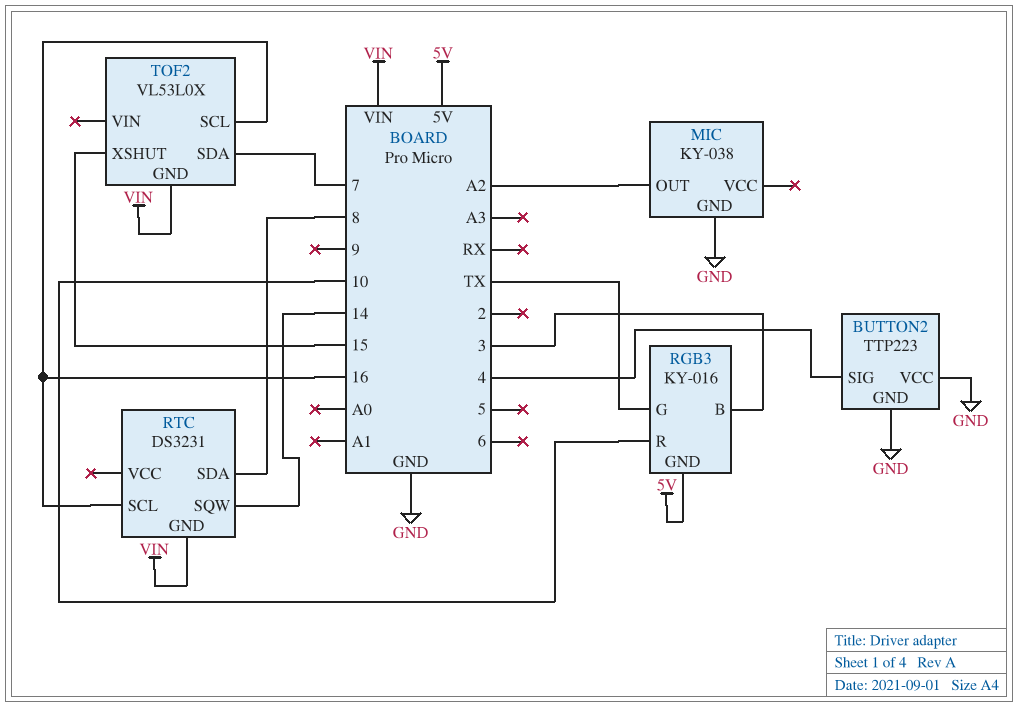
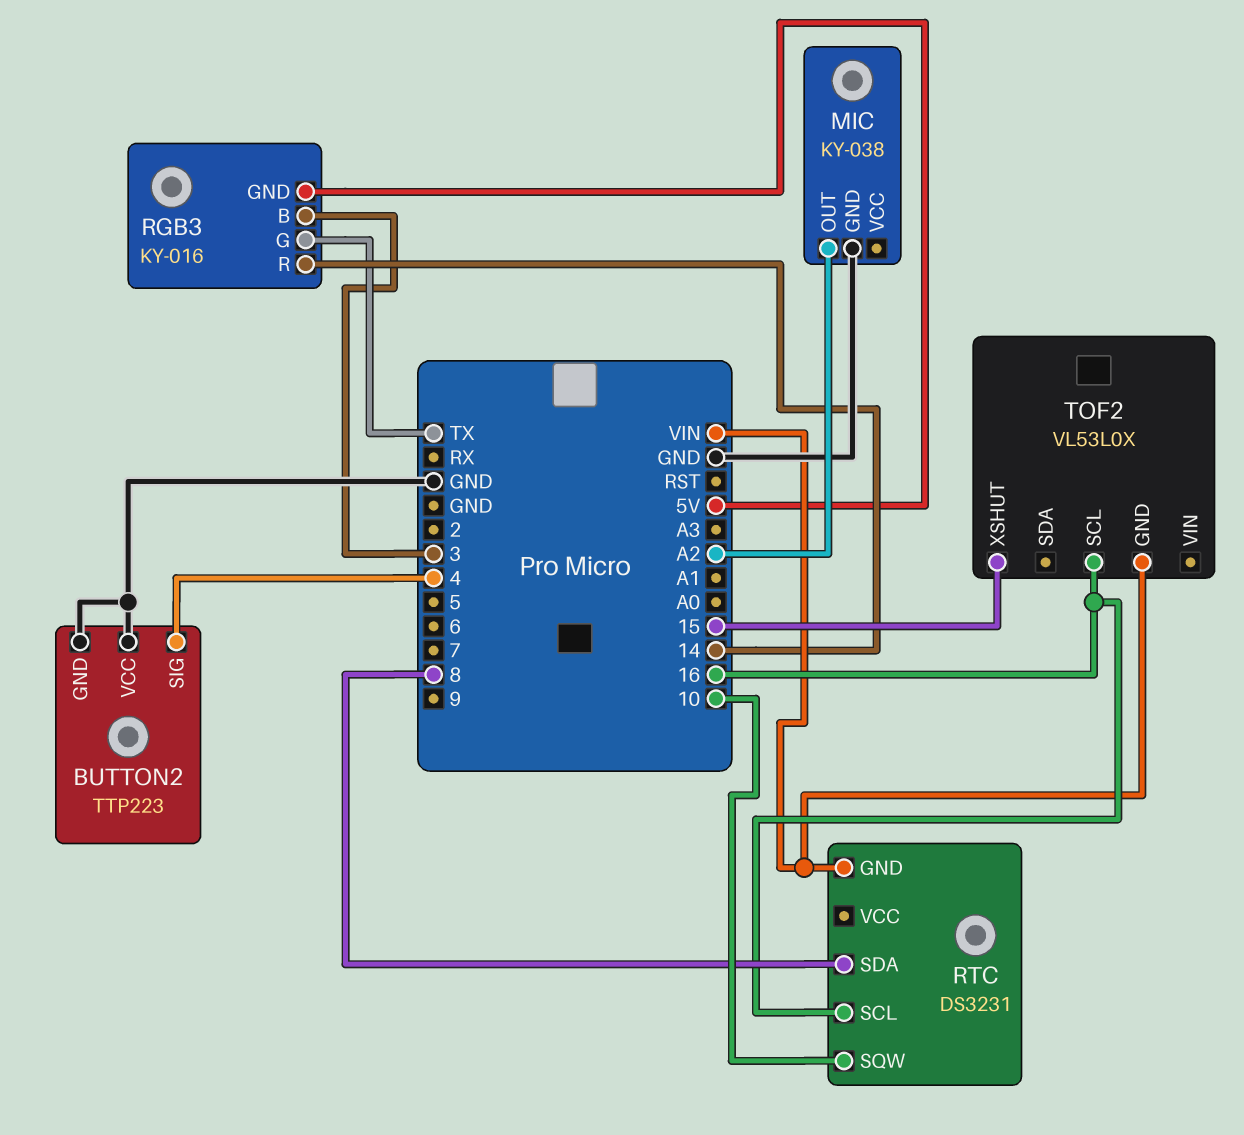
RGB3 pin R: 10 -> 14
RTC pin SQW: 14 -> 10
TOF2 pin SDA: 7 -> none

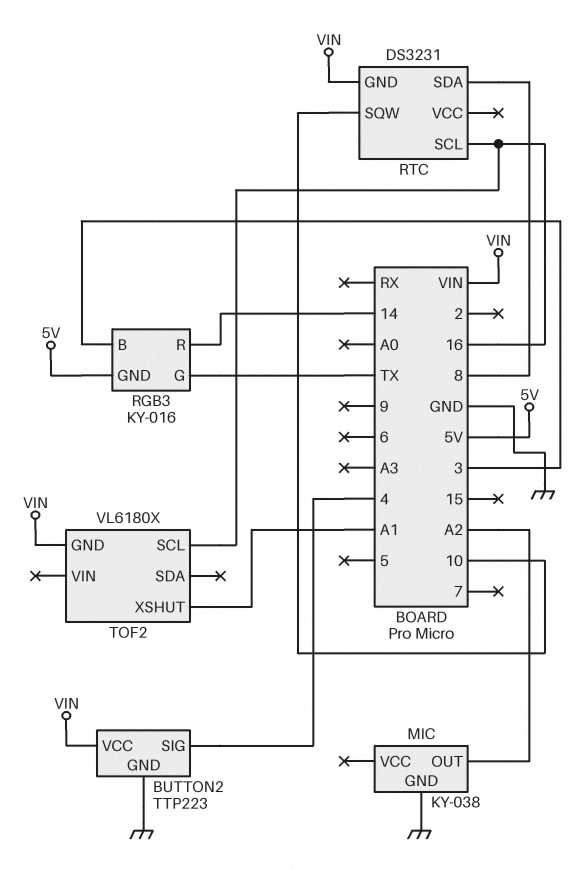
BUTTON2 pin VCC: GND -> VIN
TOF2: VL53L0X -> VL6180X
TOF2 pin XSHUT: 15 -> A1

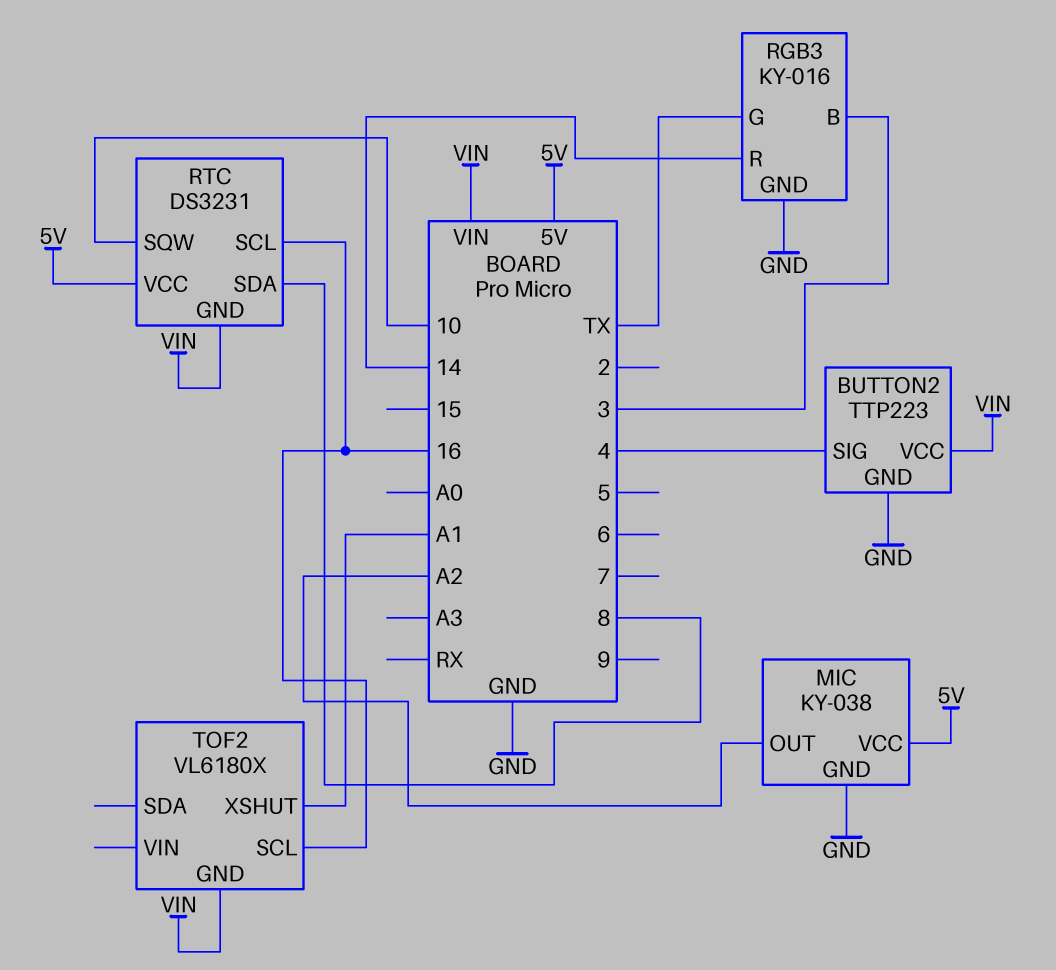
MIC pin VCC: none -> 5V
RGB3 pin GND: 5V -> GND
RTC pin VCC: none -> 5V

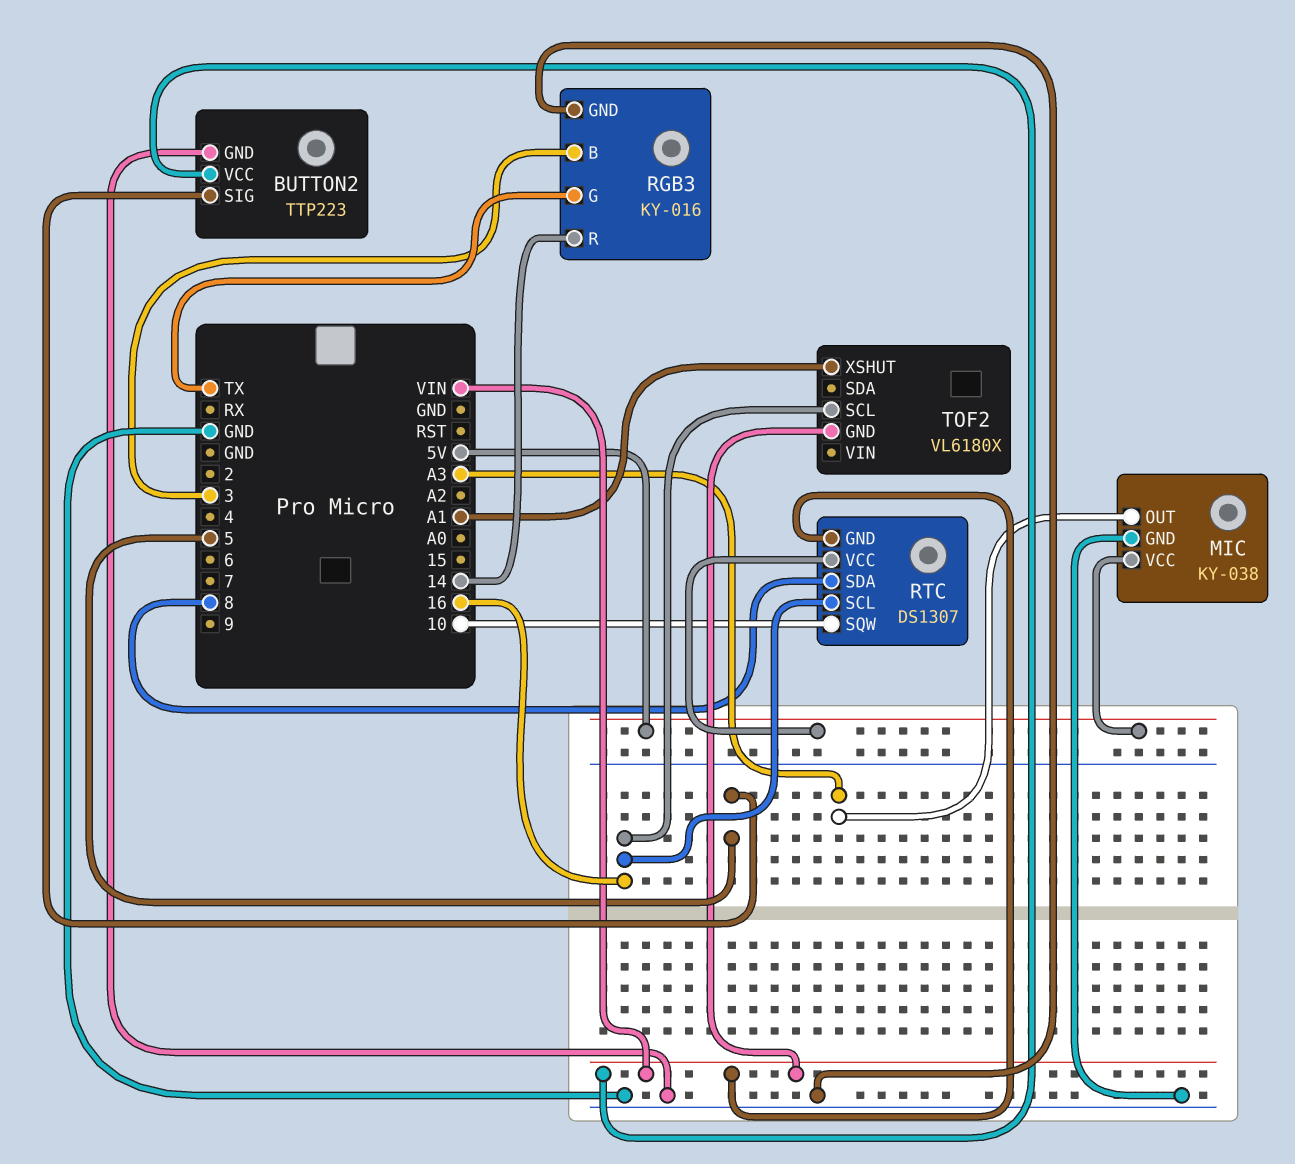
BUTTON2 pin SIG: 4 -> 5
MIC pin OUT: A2 -> A3
RTC: DS3231 -> DS1307

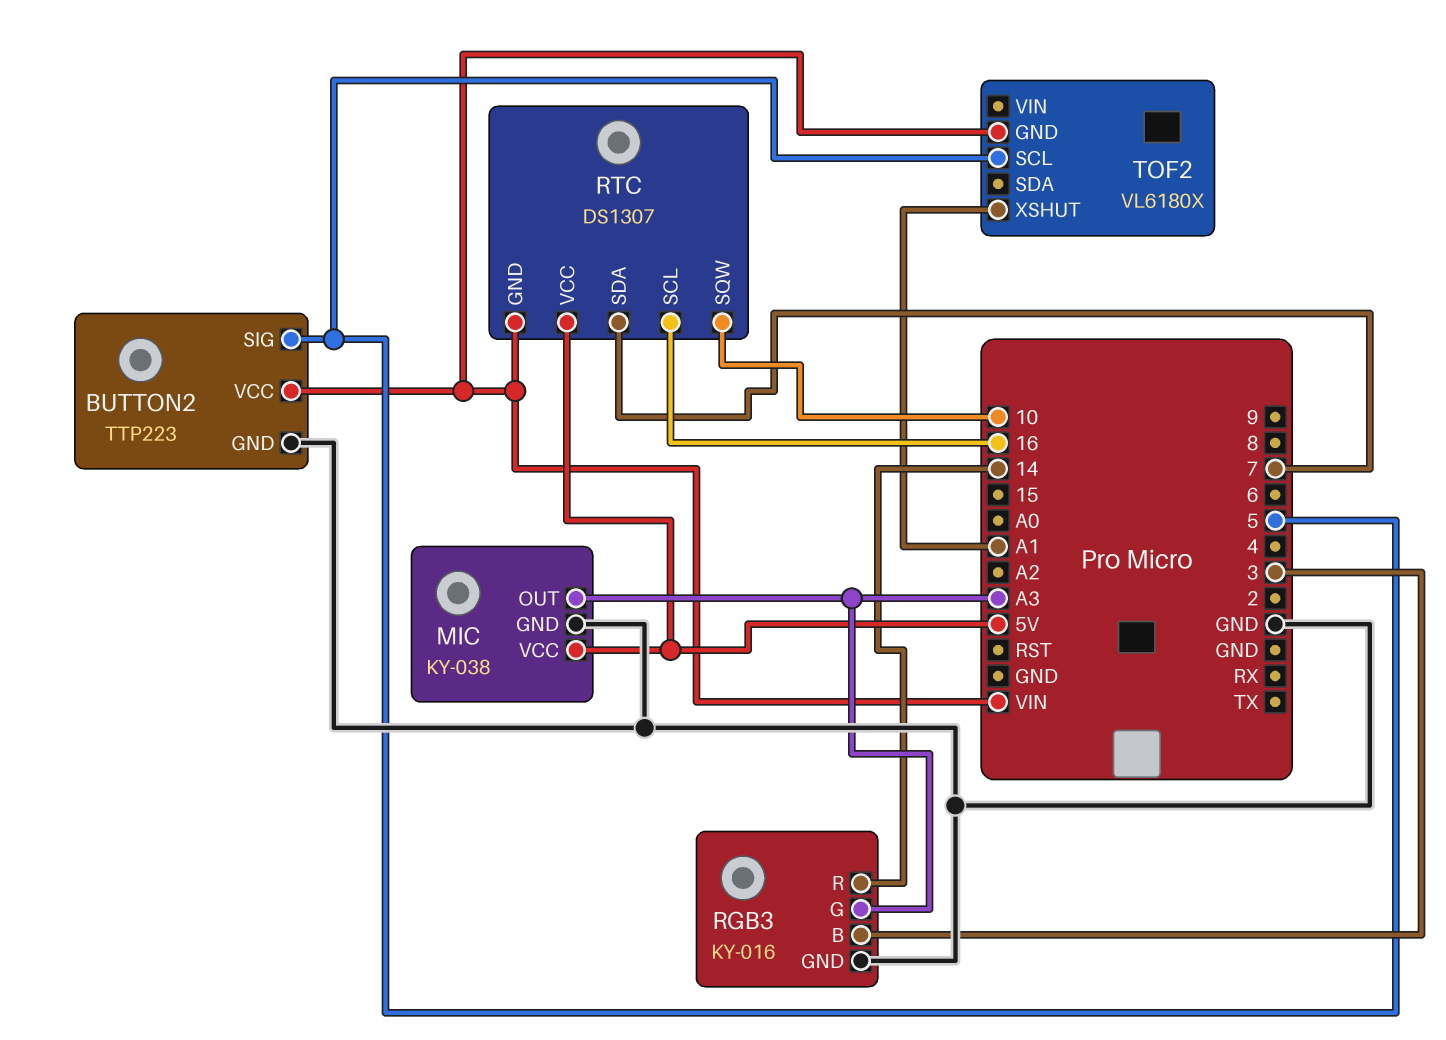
RGB3 pin G: TX -> A3
RTC pin SDA: 8 -> 7
TOF2 pin SCL: 16 -> 5

